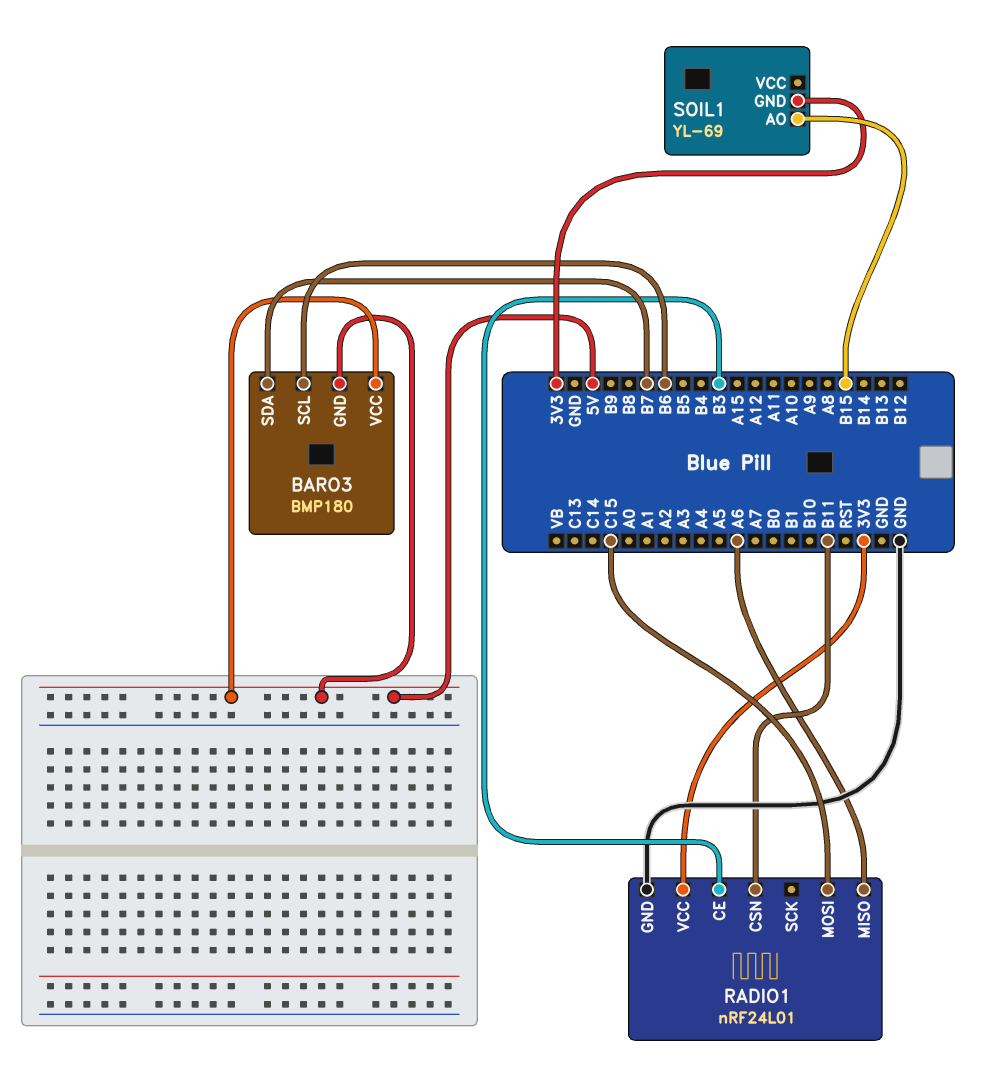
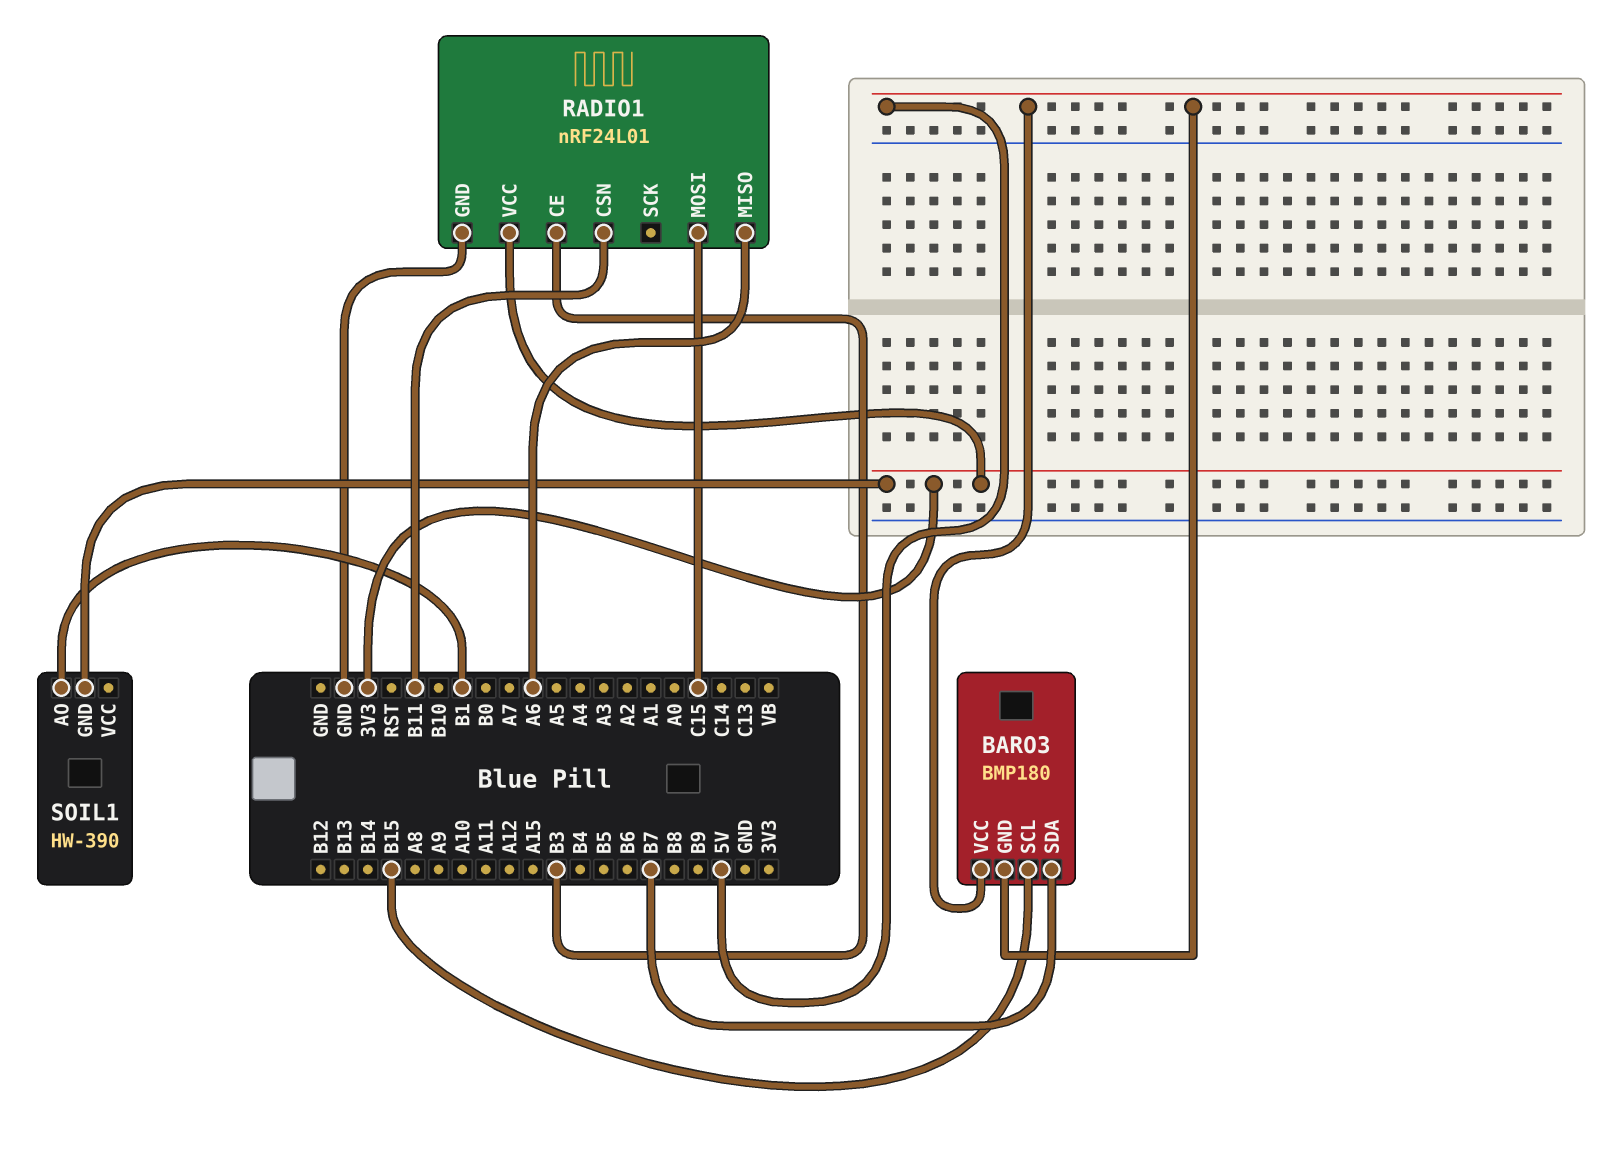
BARO3 pin SCL: B6 -> B15
SOIL1: YL-69 -> HW-390
SOIL1 pin AO: B15 -> B1

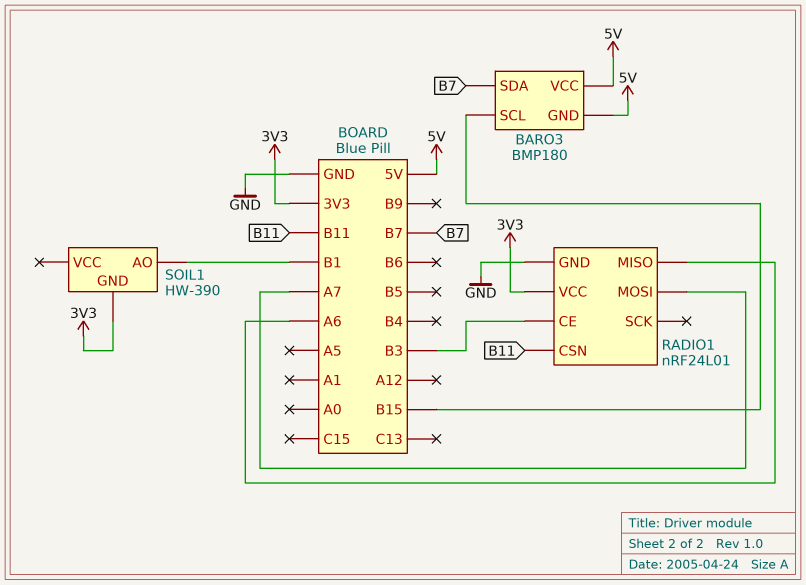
RADIO1 pin MOSI: C15 -> A7

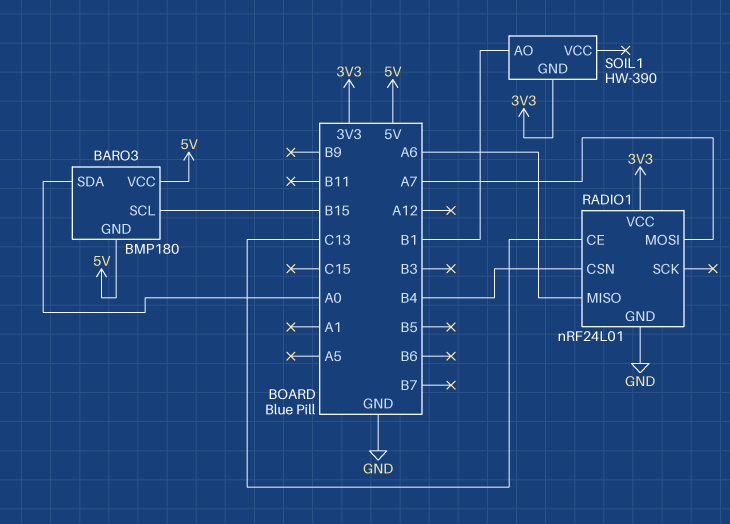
BARO3 pin SDA: B7 -> A0
RADIO1 pin CE: B3 -> C13
RADIO1 pin CSN: B11 -> B4

